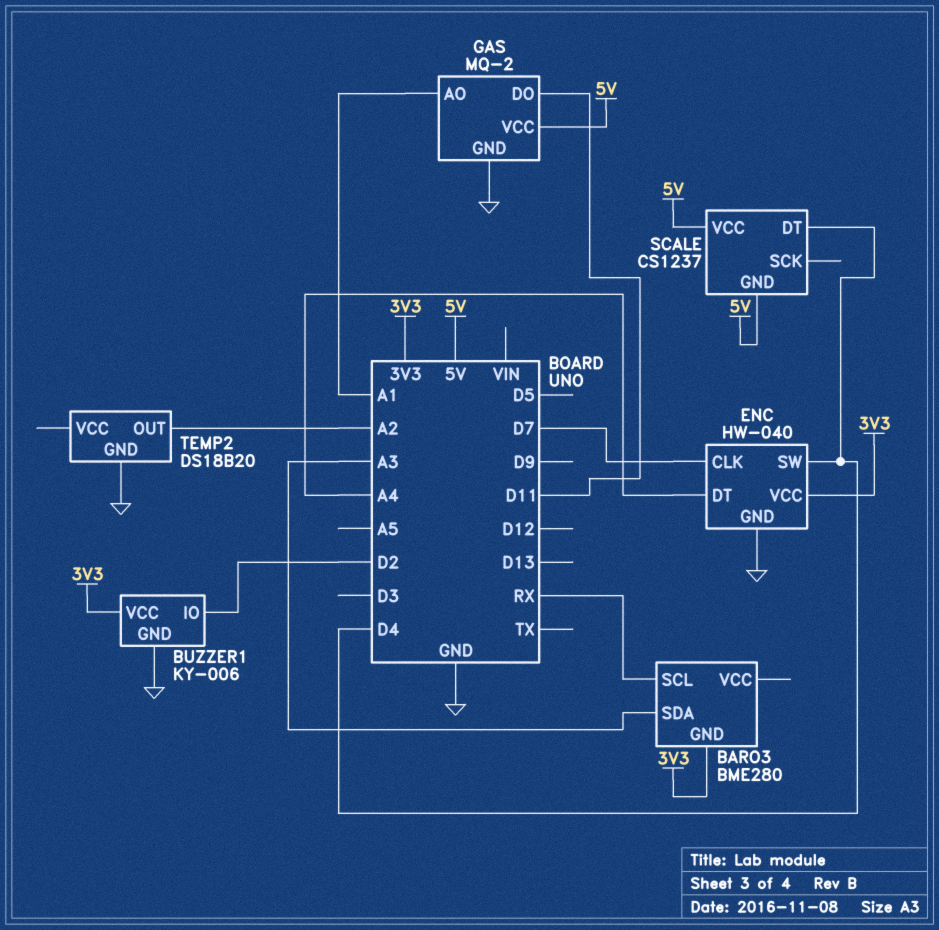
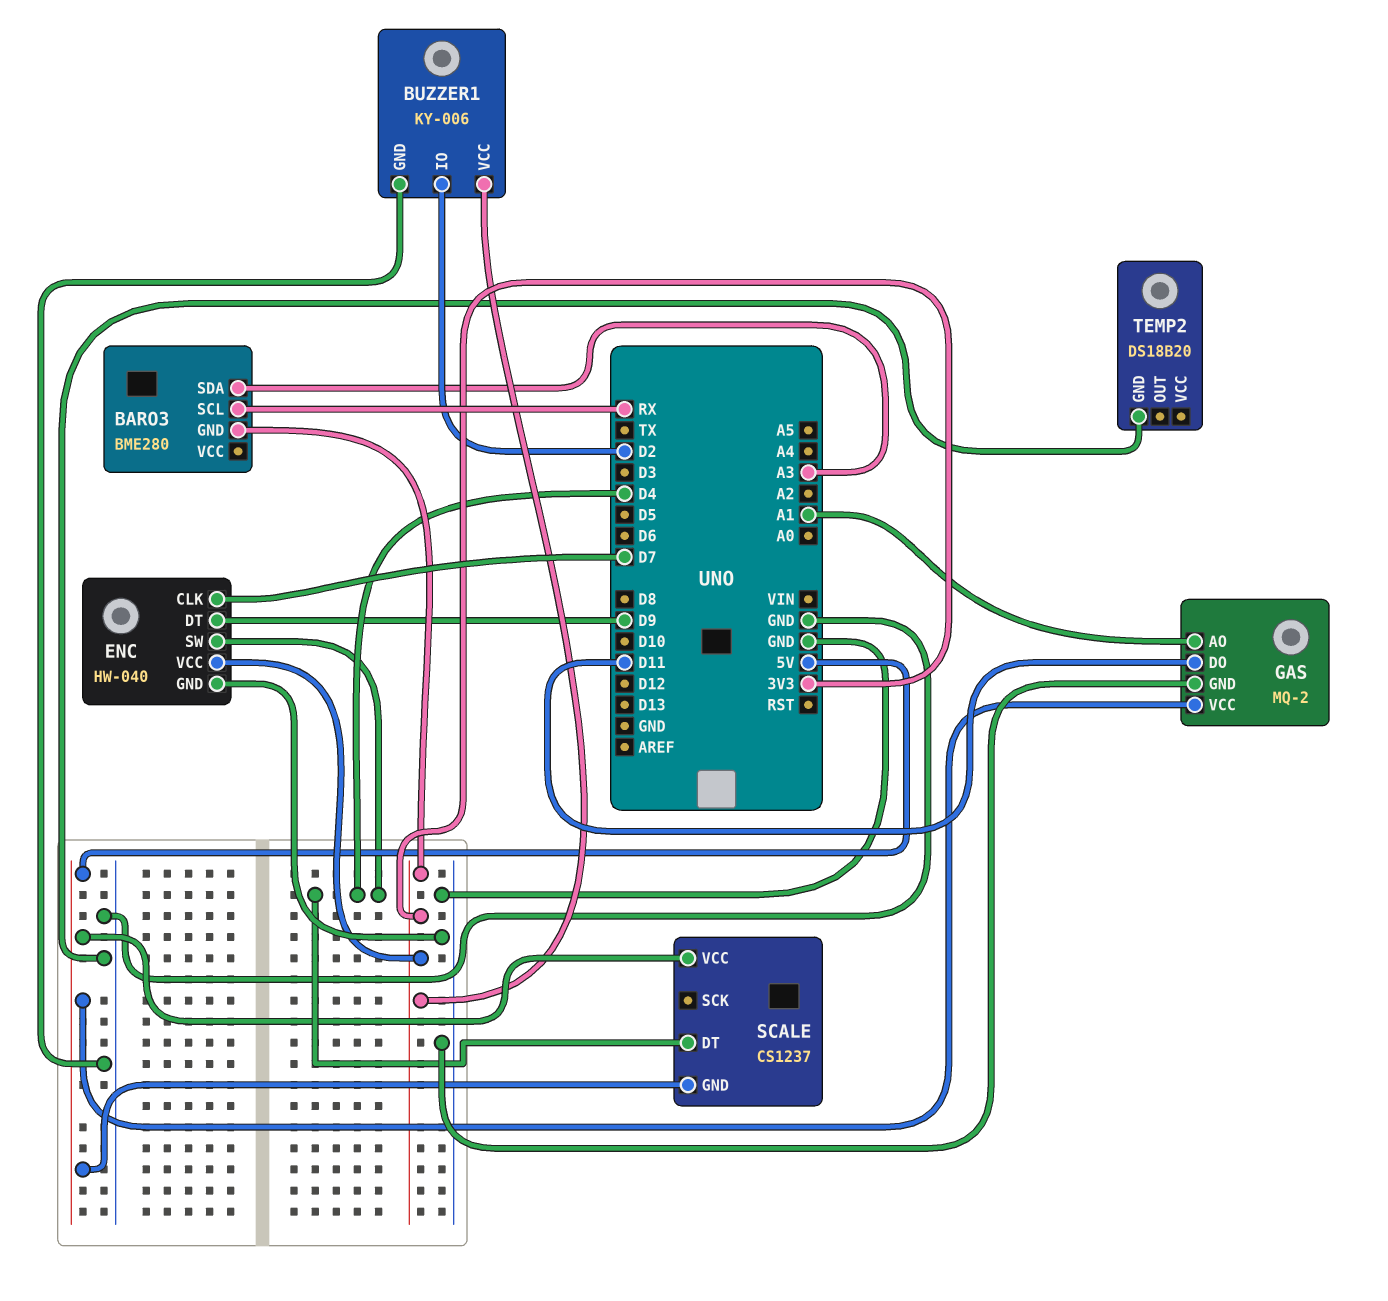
ENC pin DT: A4 -> D9
TEMP2 pin OUT: A2 -> none

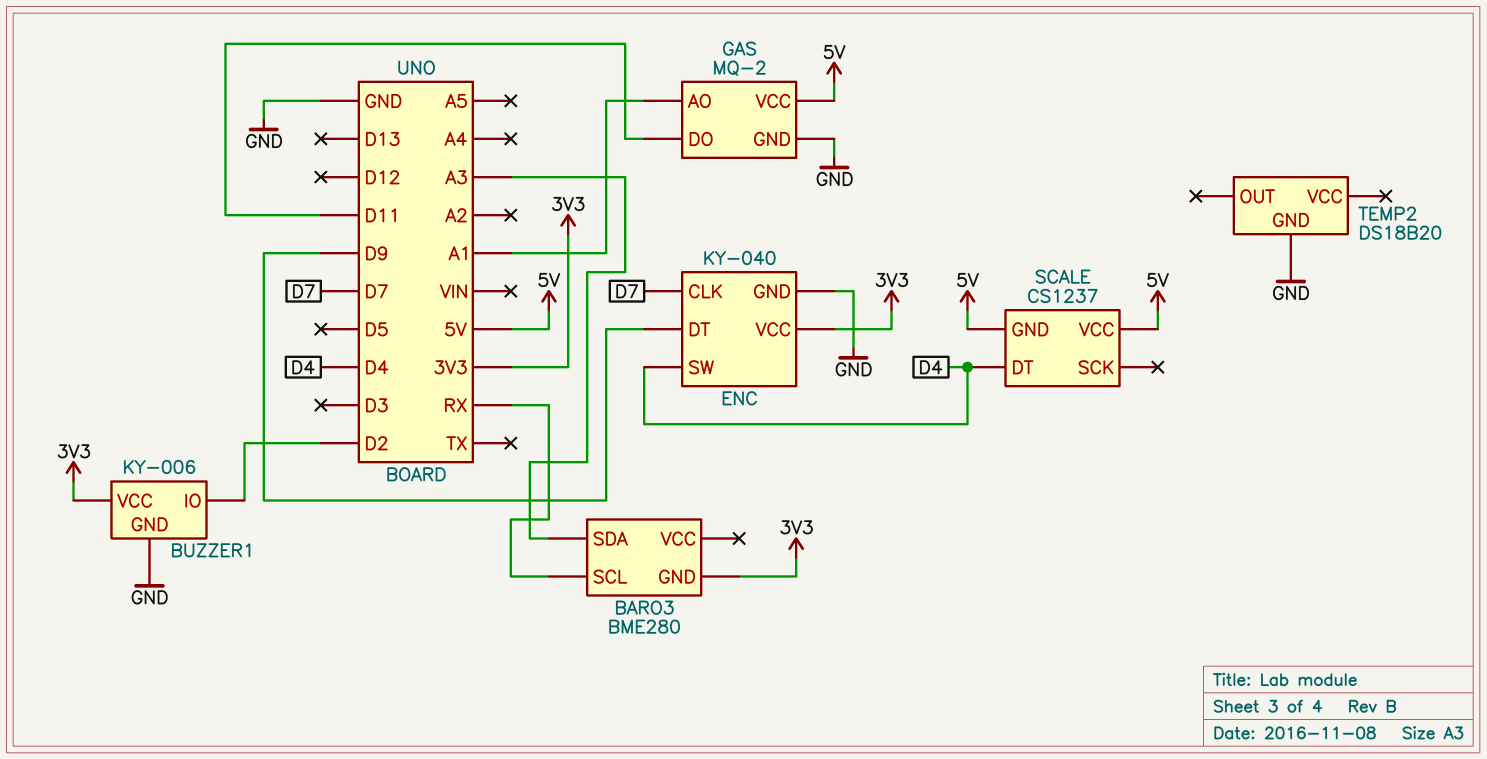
ENC: HW-040 -> KY-040

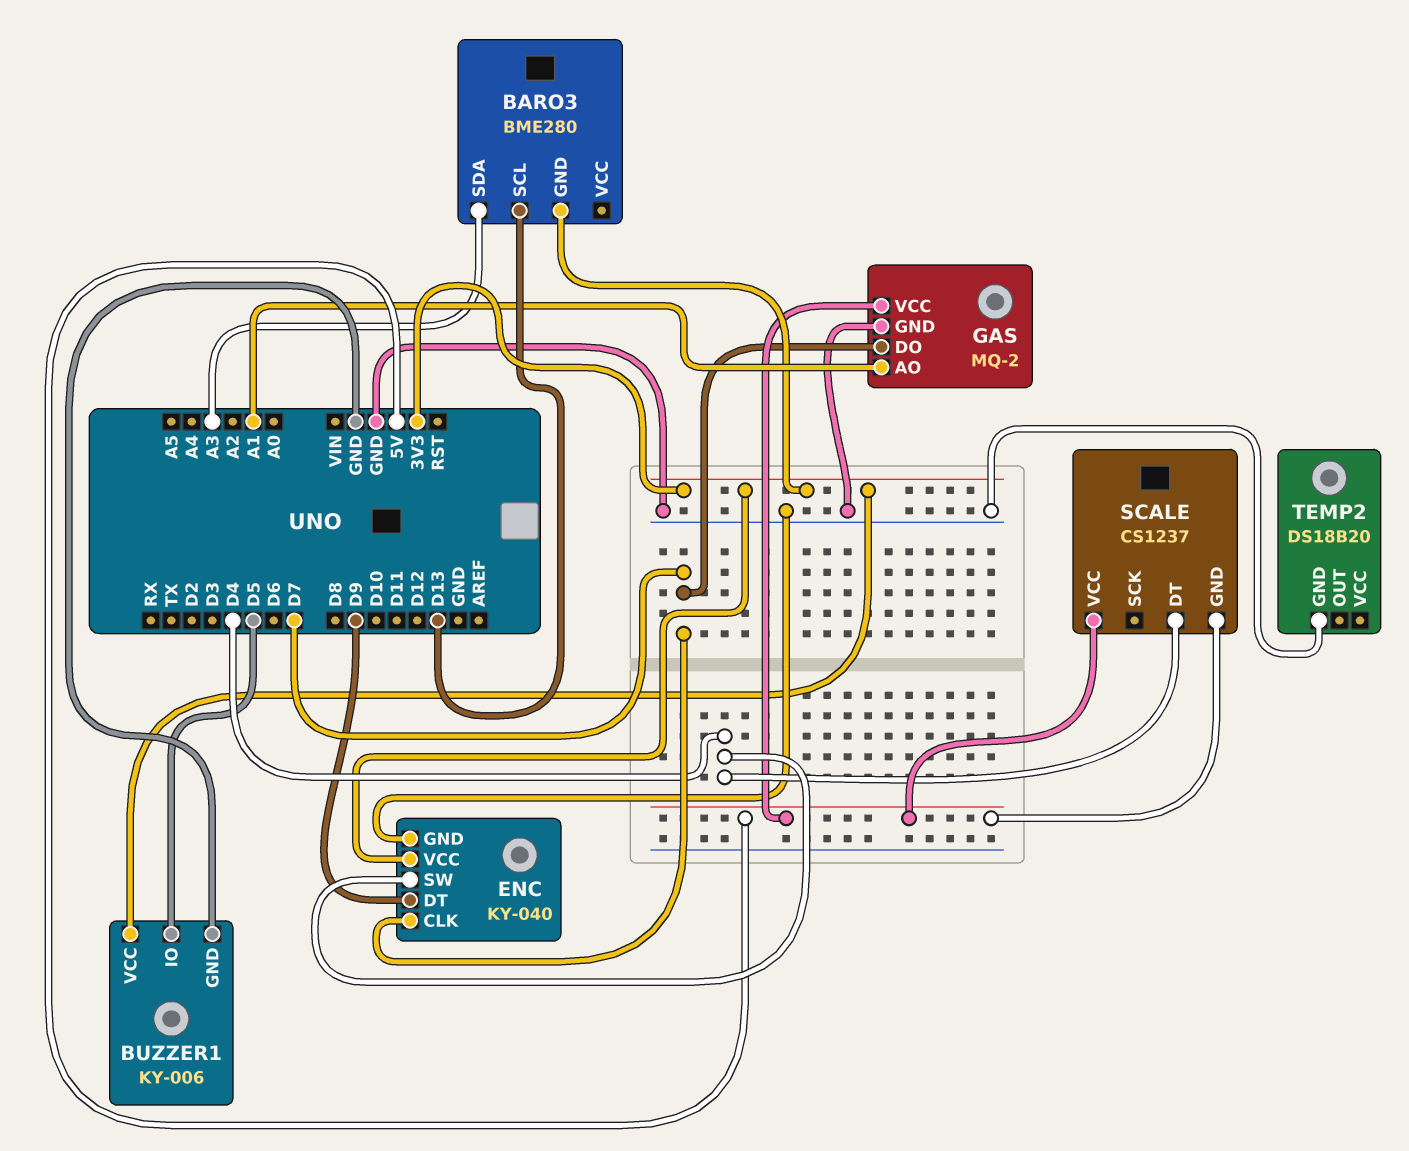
BARO3 pin SCL: RX -> D13
BUZZER1 pin IO: D2 -> D5
GAS pin DO: D11 -> D7

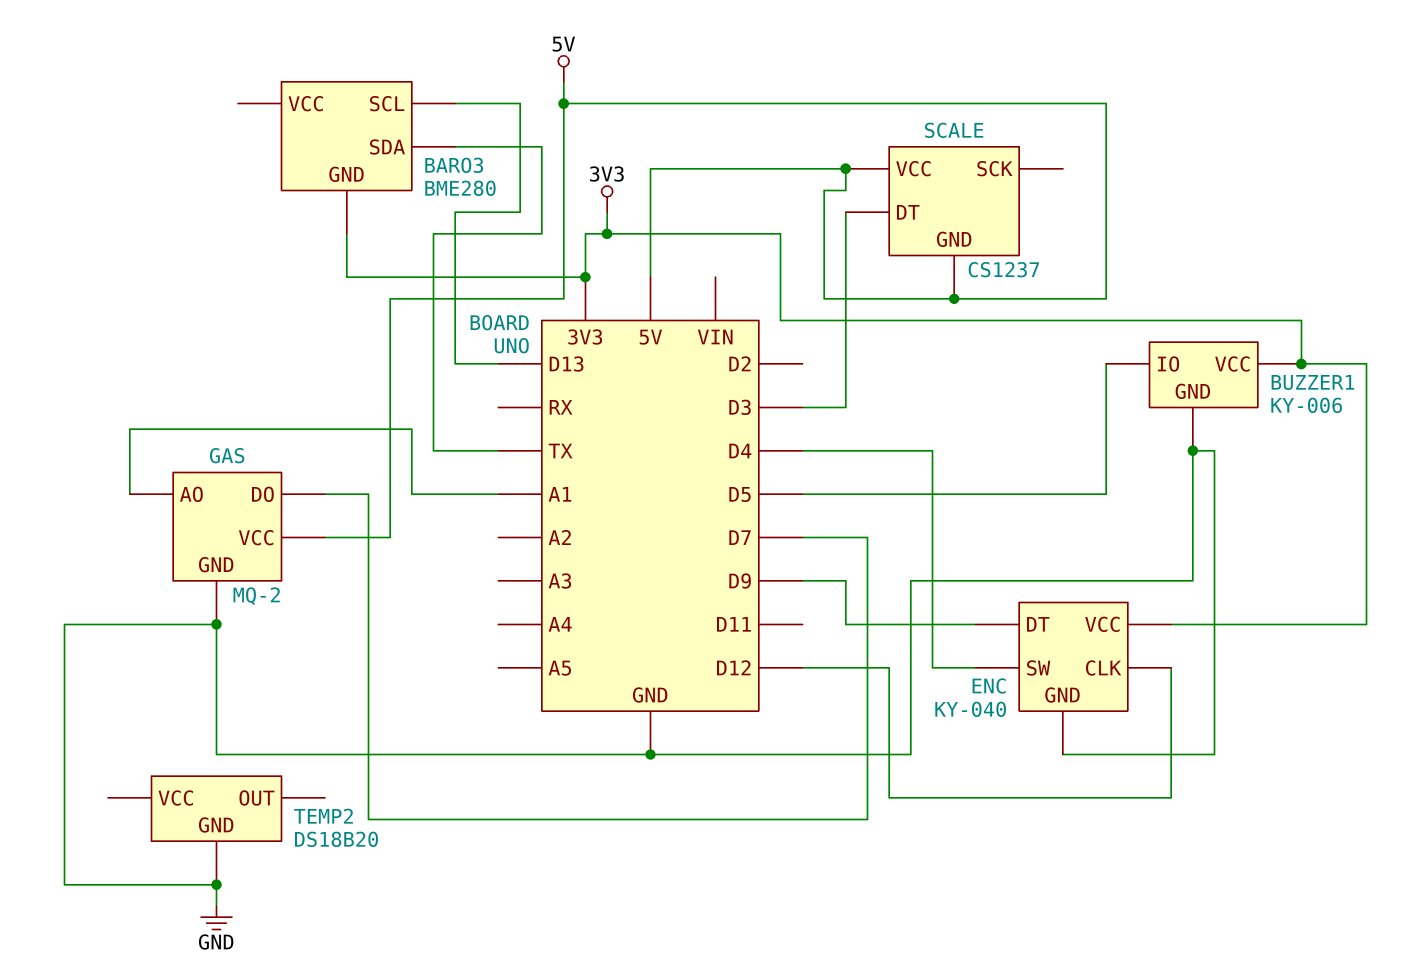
BARO3 pin SDA: A3 -> TX
ENC pin CLK: D7 -> D12
SCALE pin DT: D4 -> D3

